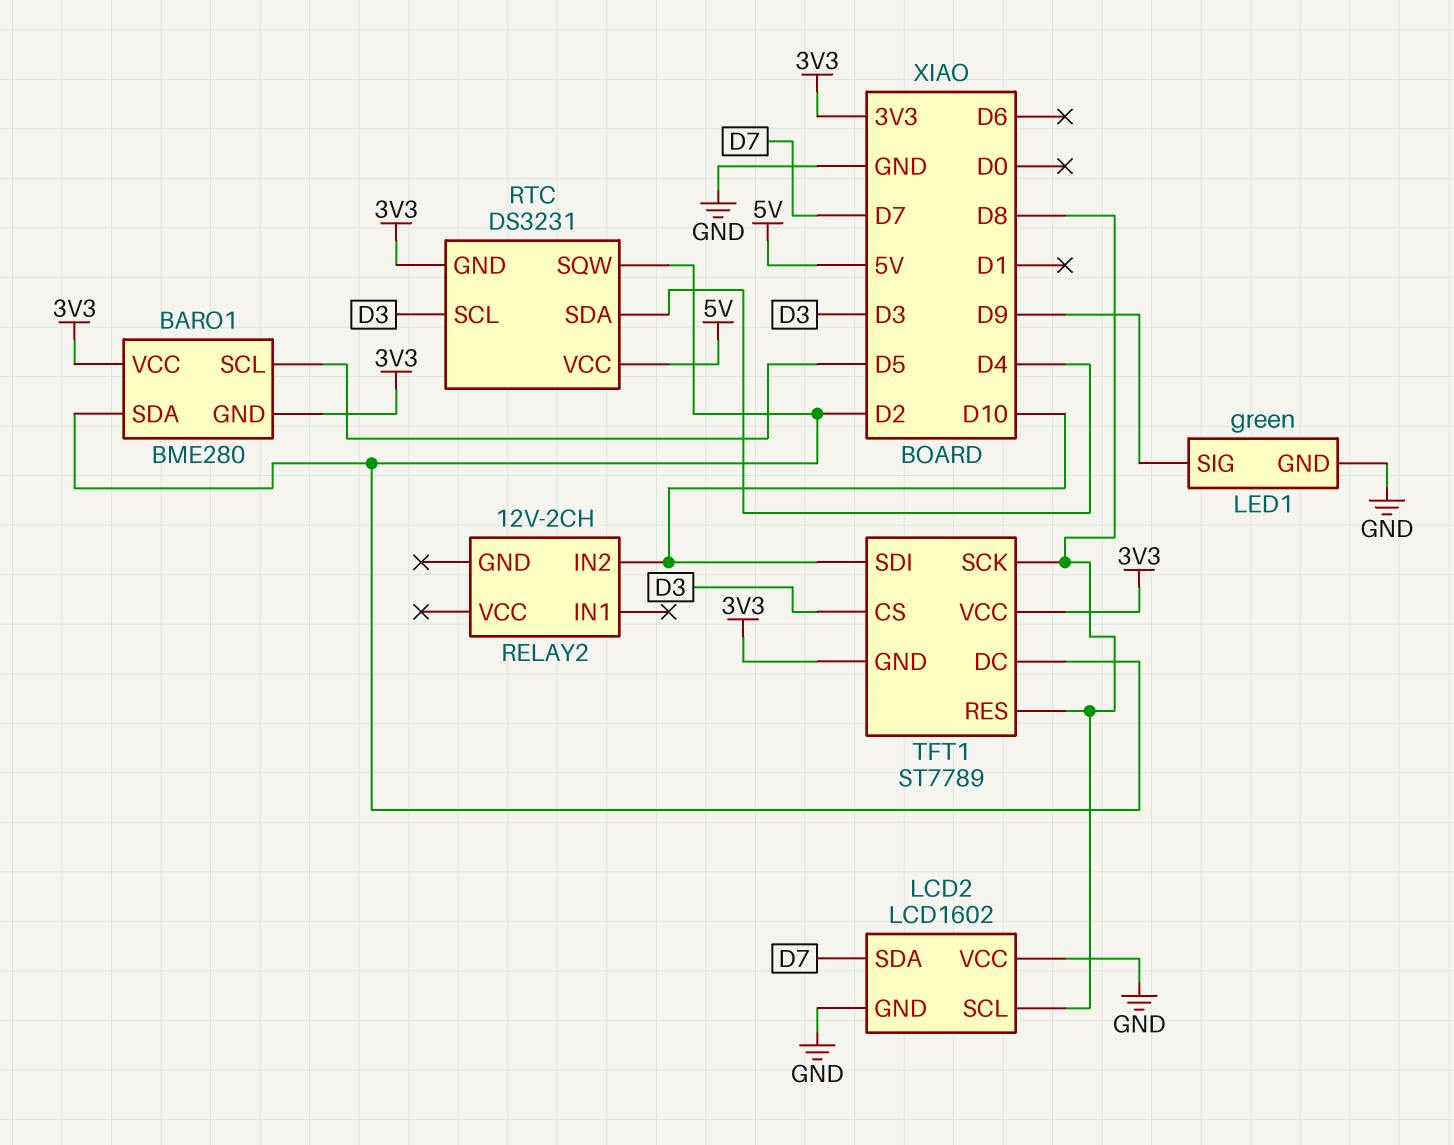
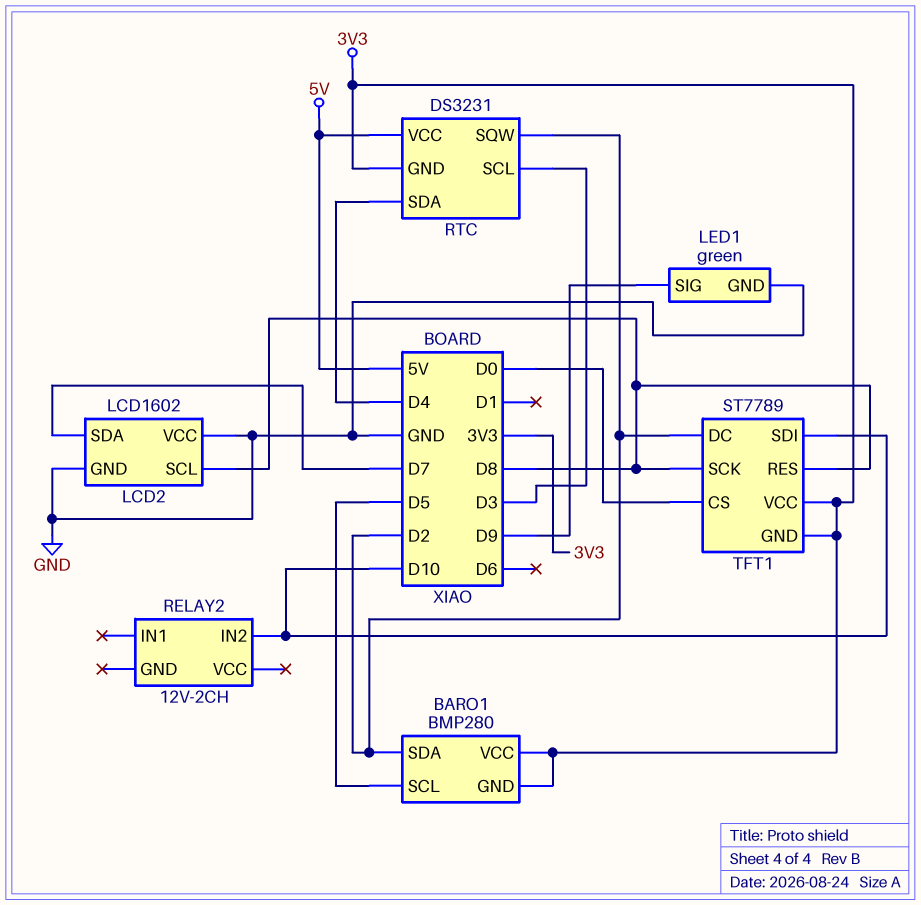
BARO1: BME280 -> BMP280
TFT1 pin CS: D3 -> D0

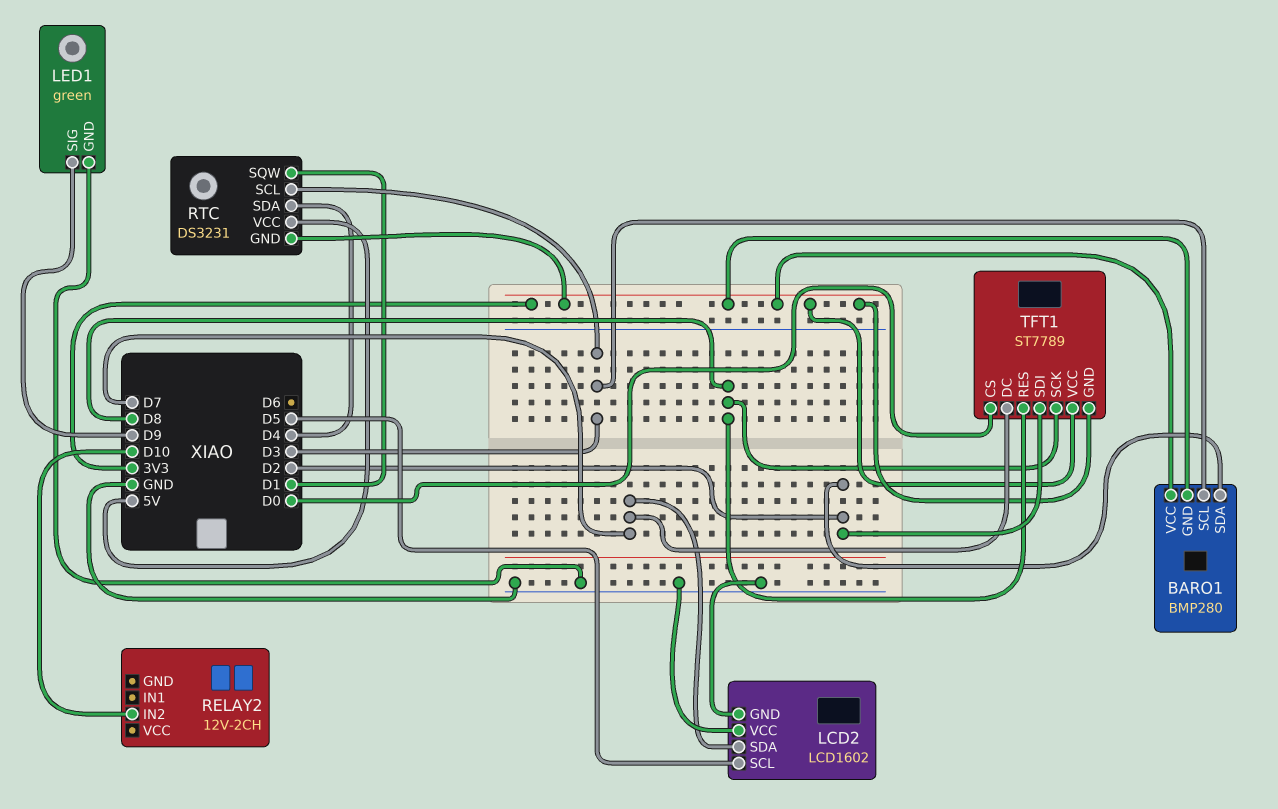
BARO1 pin SCL: D5 -> D3
LCD2 pin SCL: D8 -> D5
RTC pin SQW: D2 -> D1
TFT1 pin DC: D2 -> D7
TFT1 pin SDI: D10 -> D2

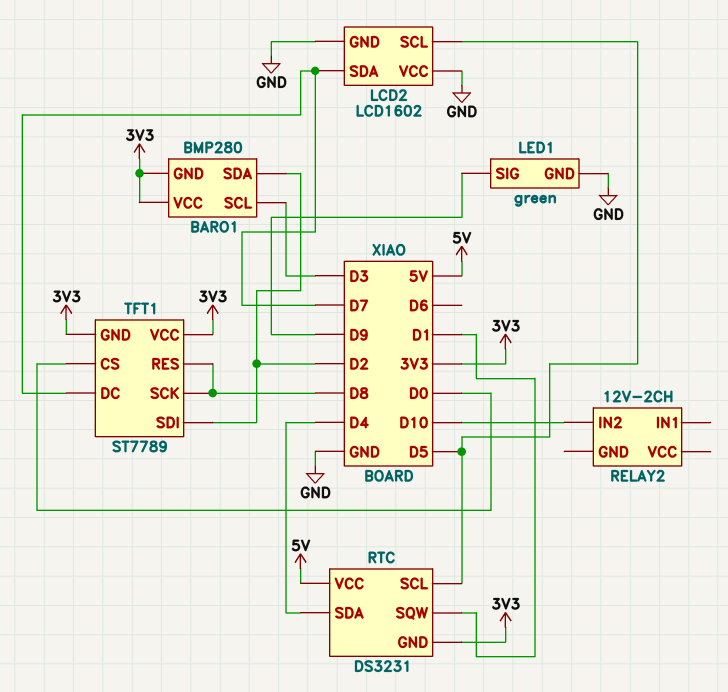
RTC pin SCL: D3 -> D5

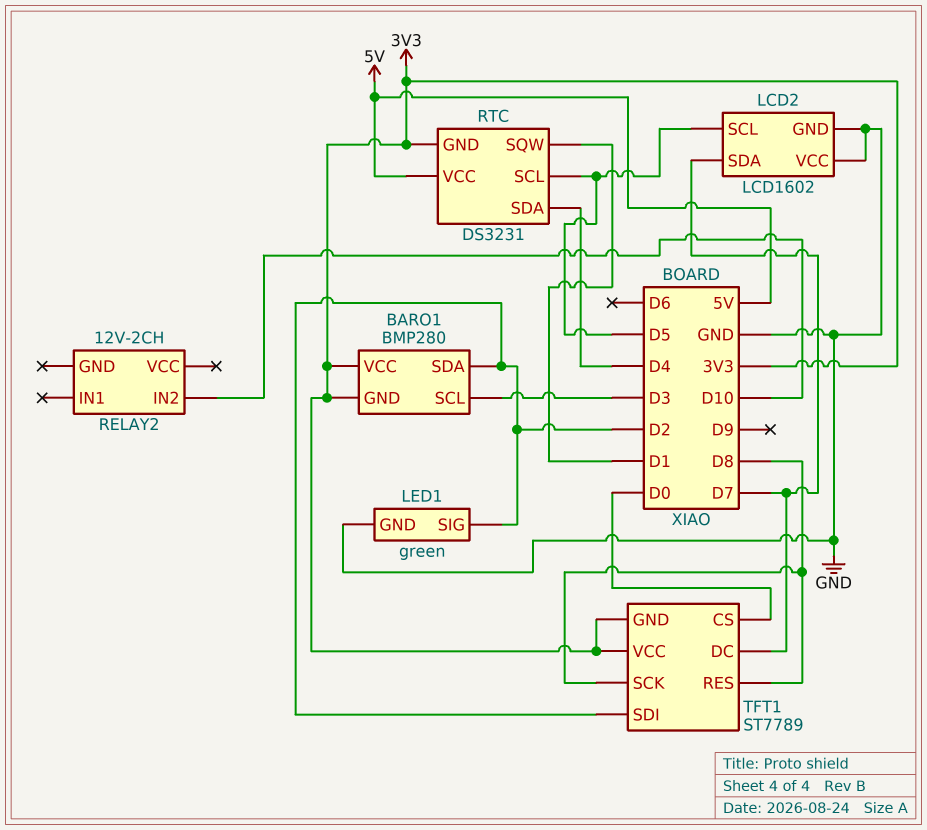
LED1 pin SIG: D9 -> D2

